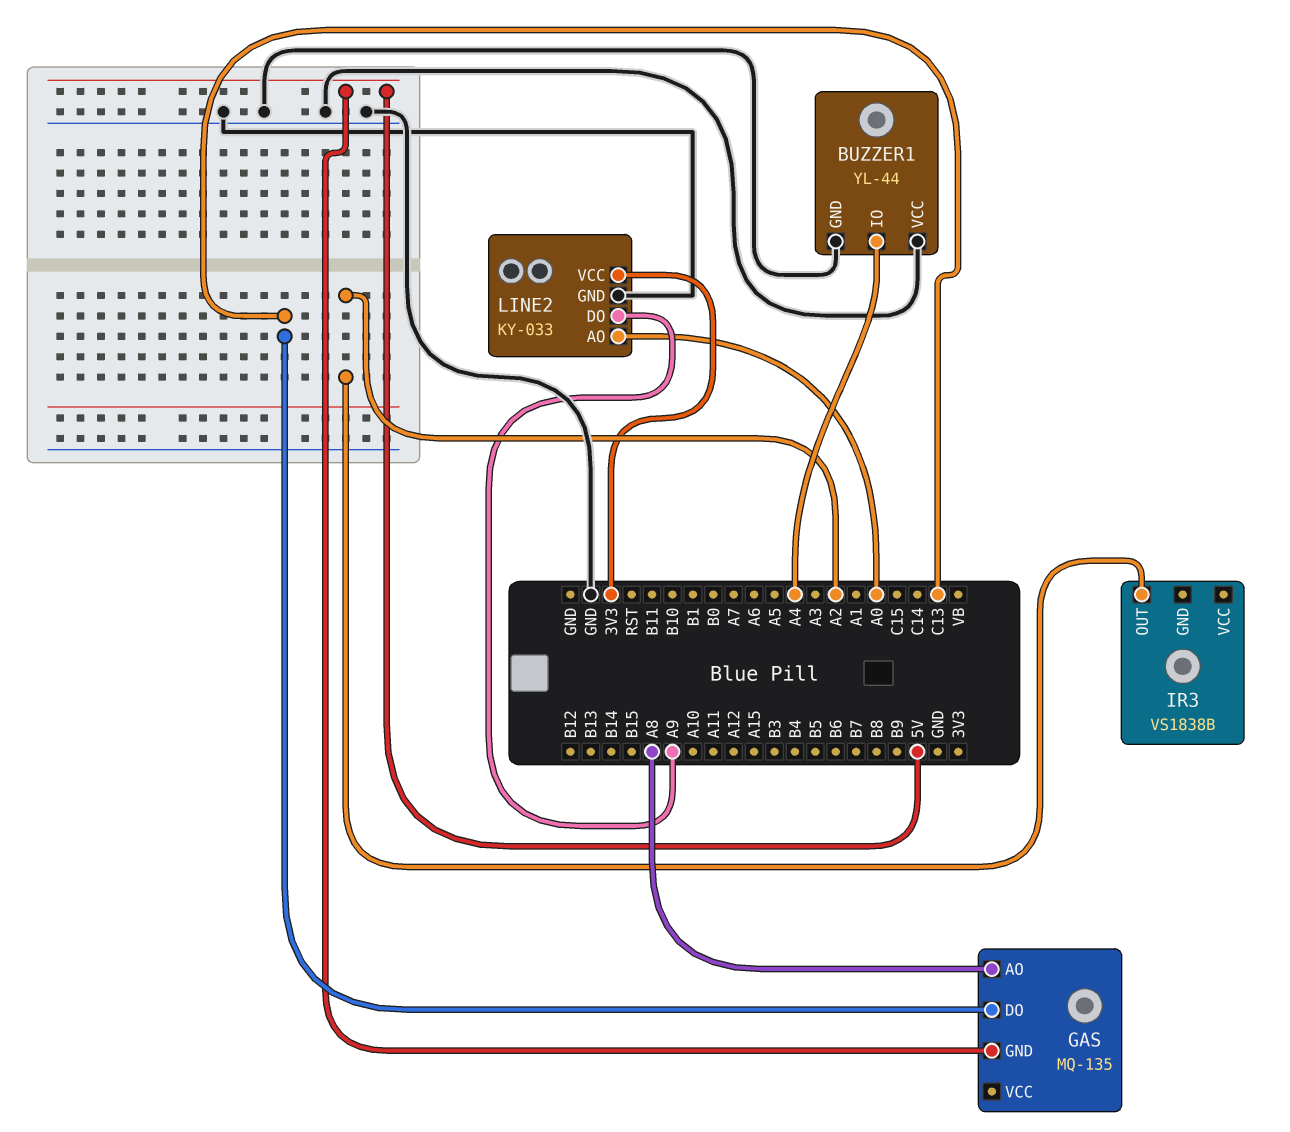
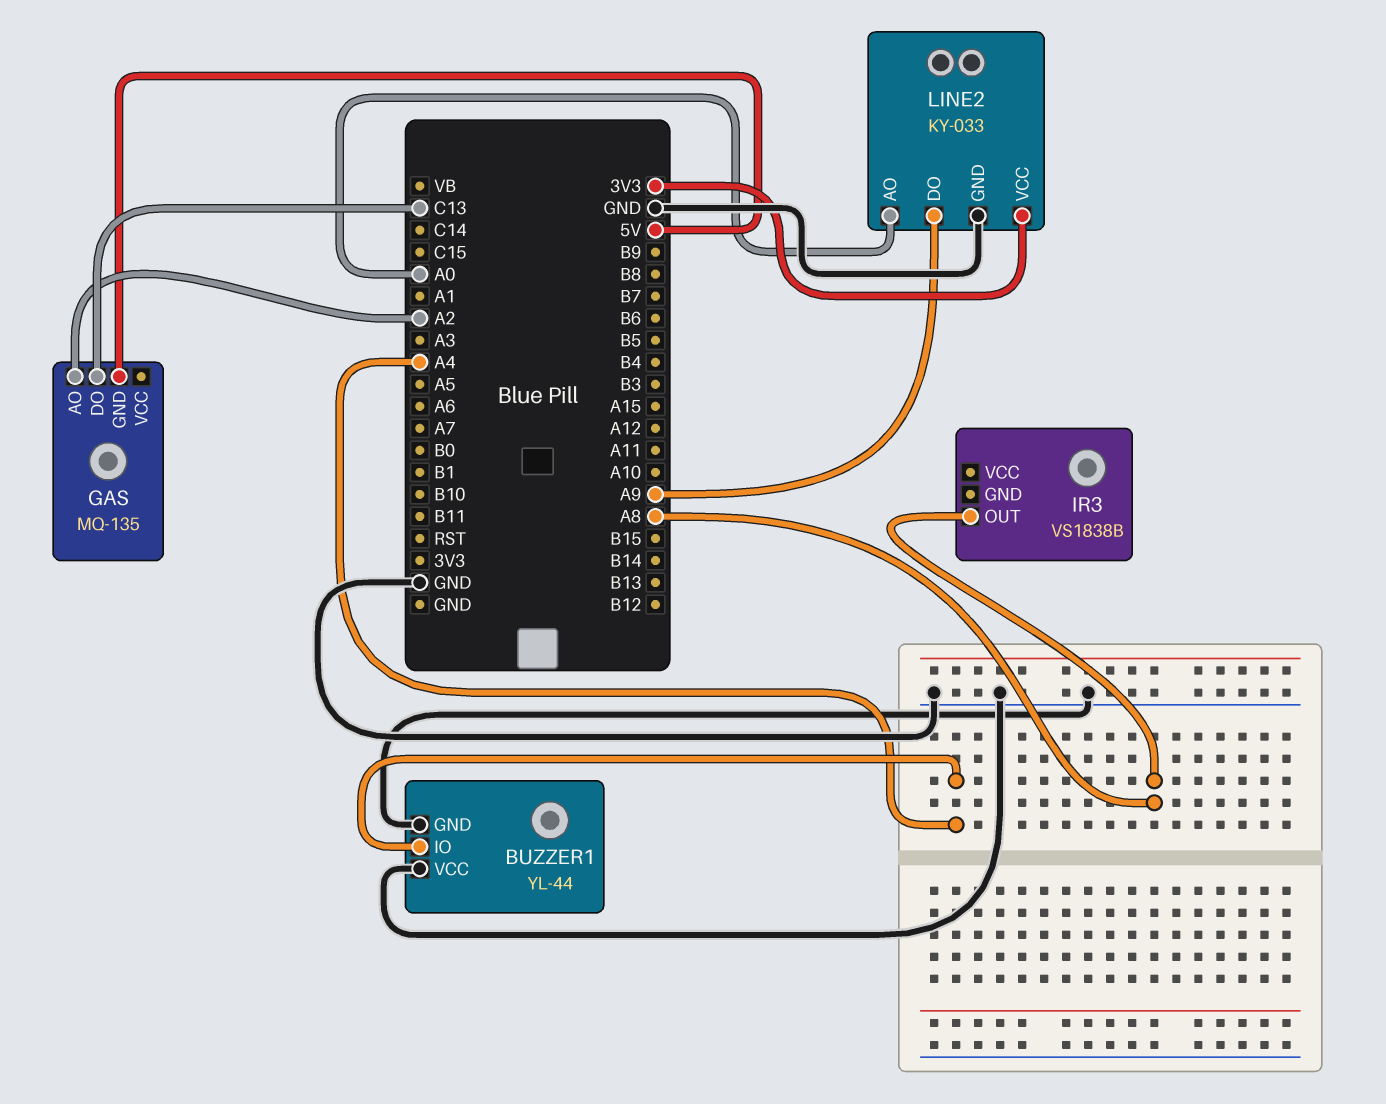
GAS pin AO: A8 -> A2
IR3 pin OUT: A2 -> A8

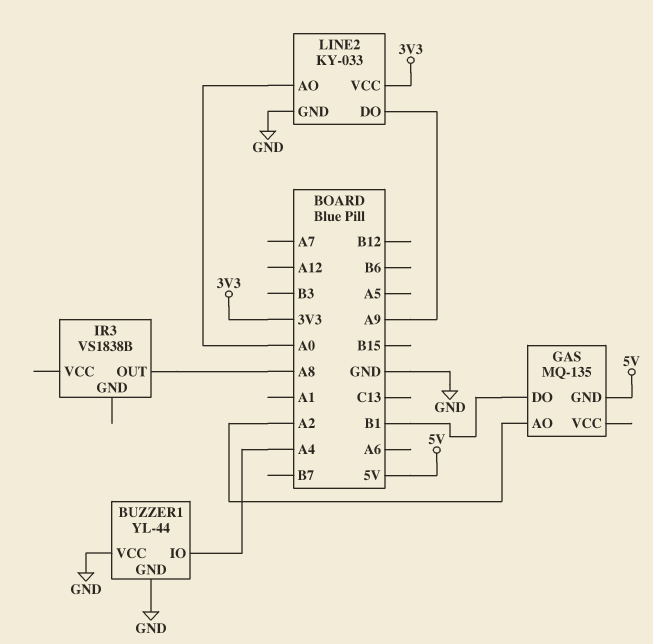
GAS pin DO: C13 -> B1

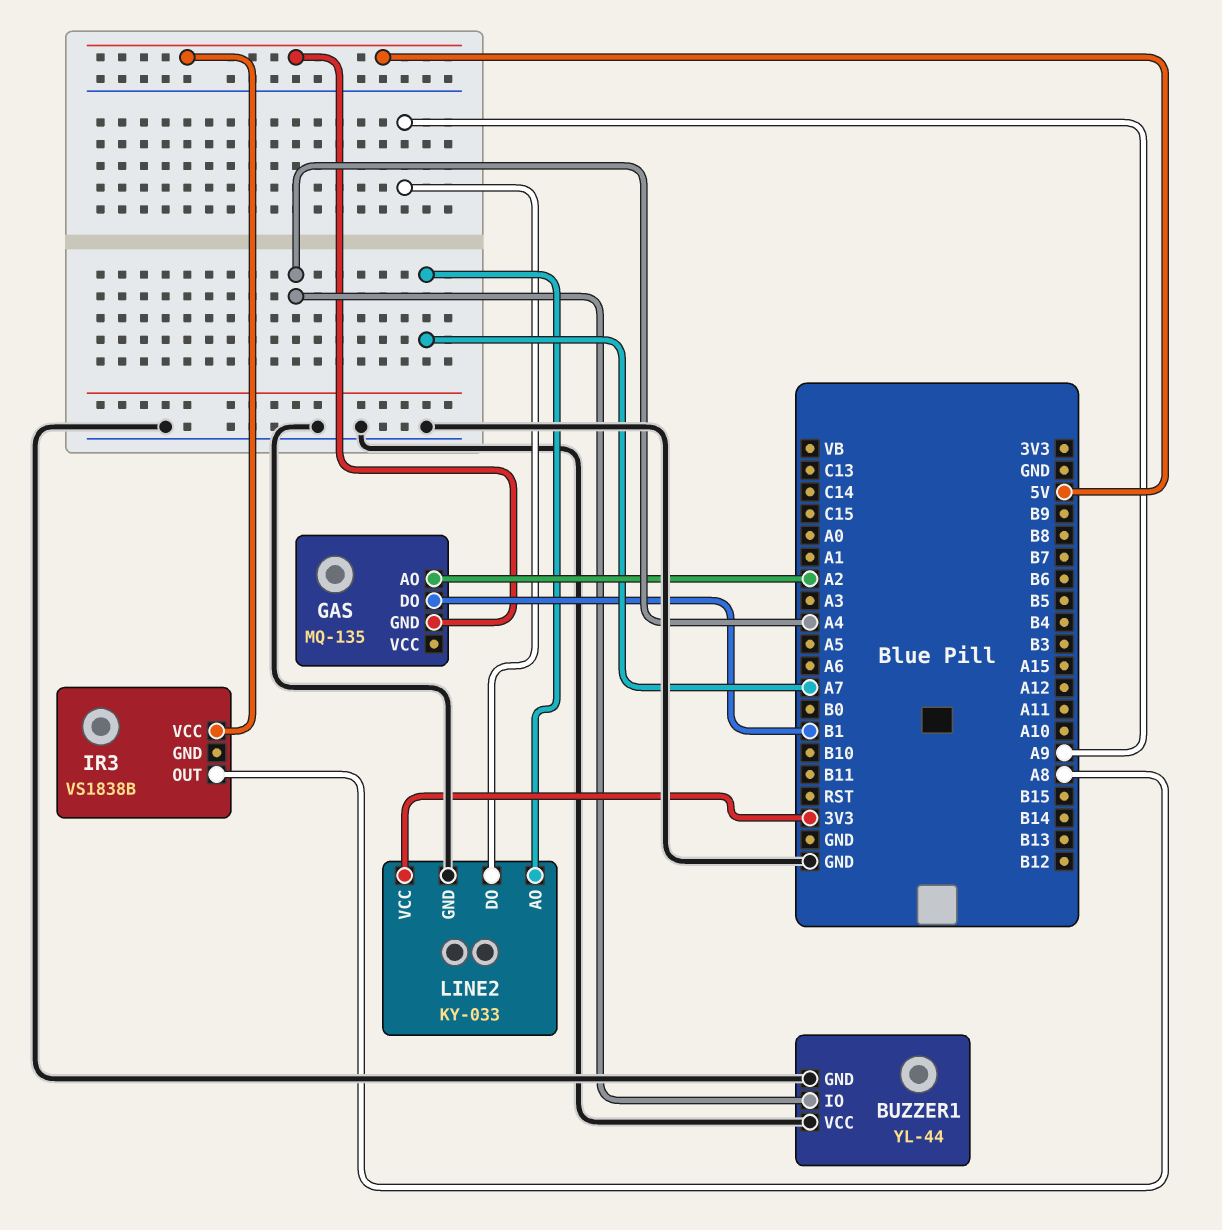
IR3 pin VCC: none -> 5V
LINE2 pin AO: A0 -> A7

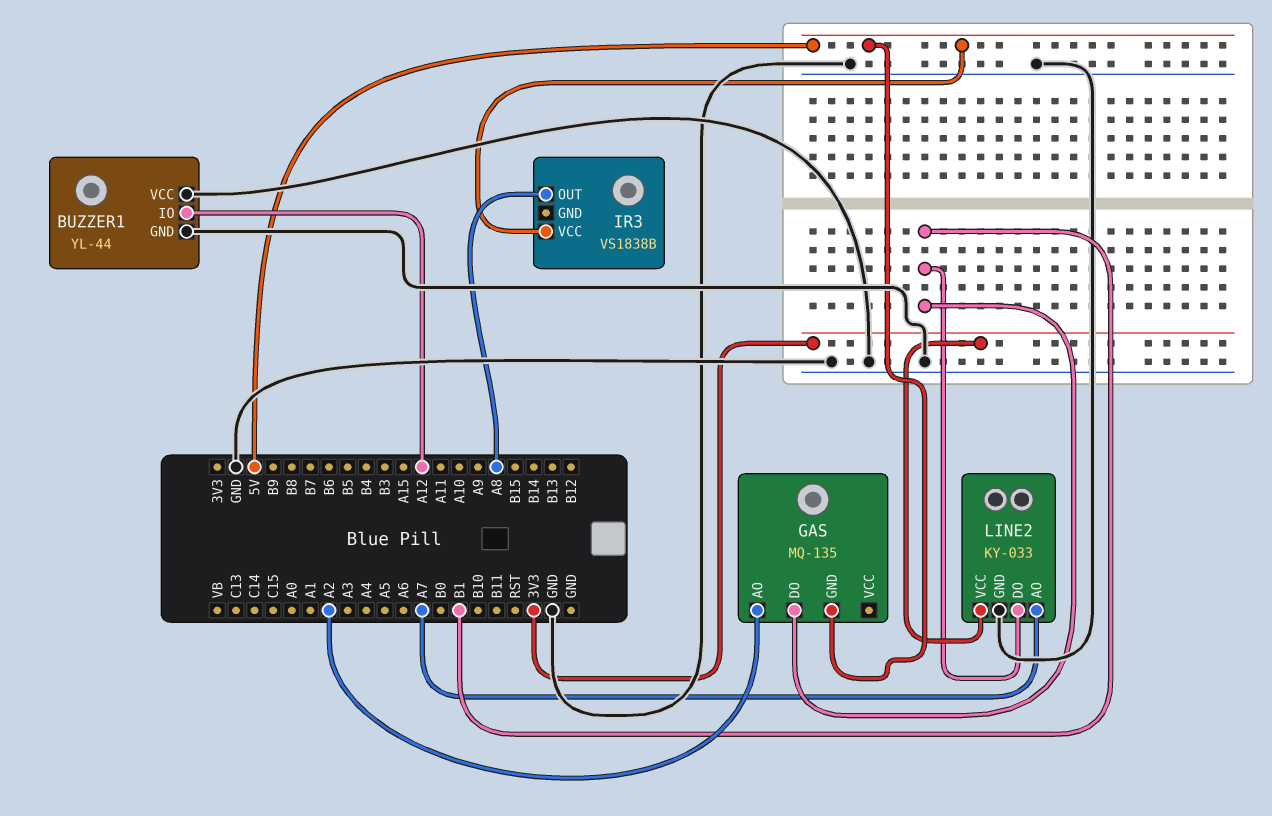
BUZZER1 pin IO: A4 -> A12
LINE2 pin DO: A9 -> B1

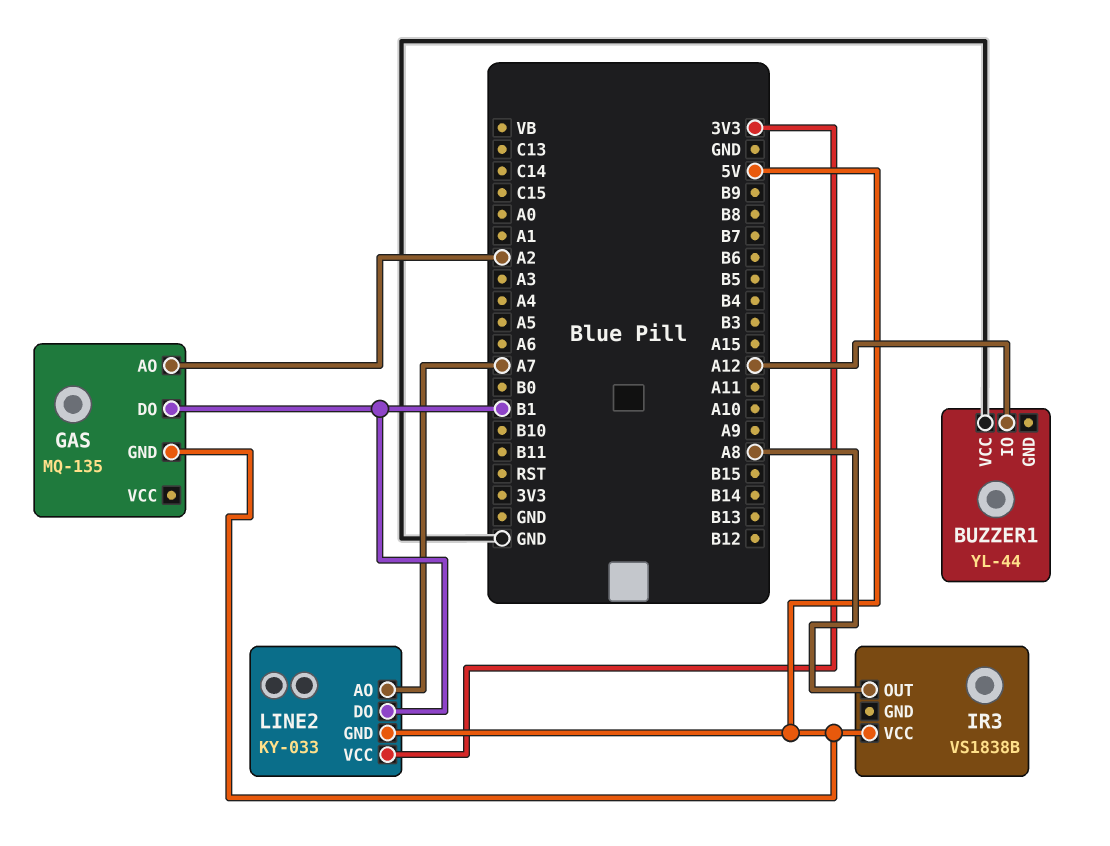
BUZZER1 pin GND: GND -> none
LINE2 pin GND: GND -> 5V

